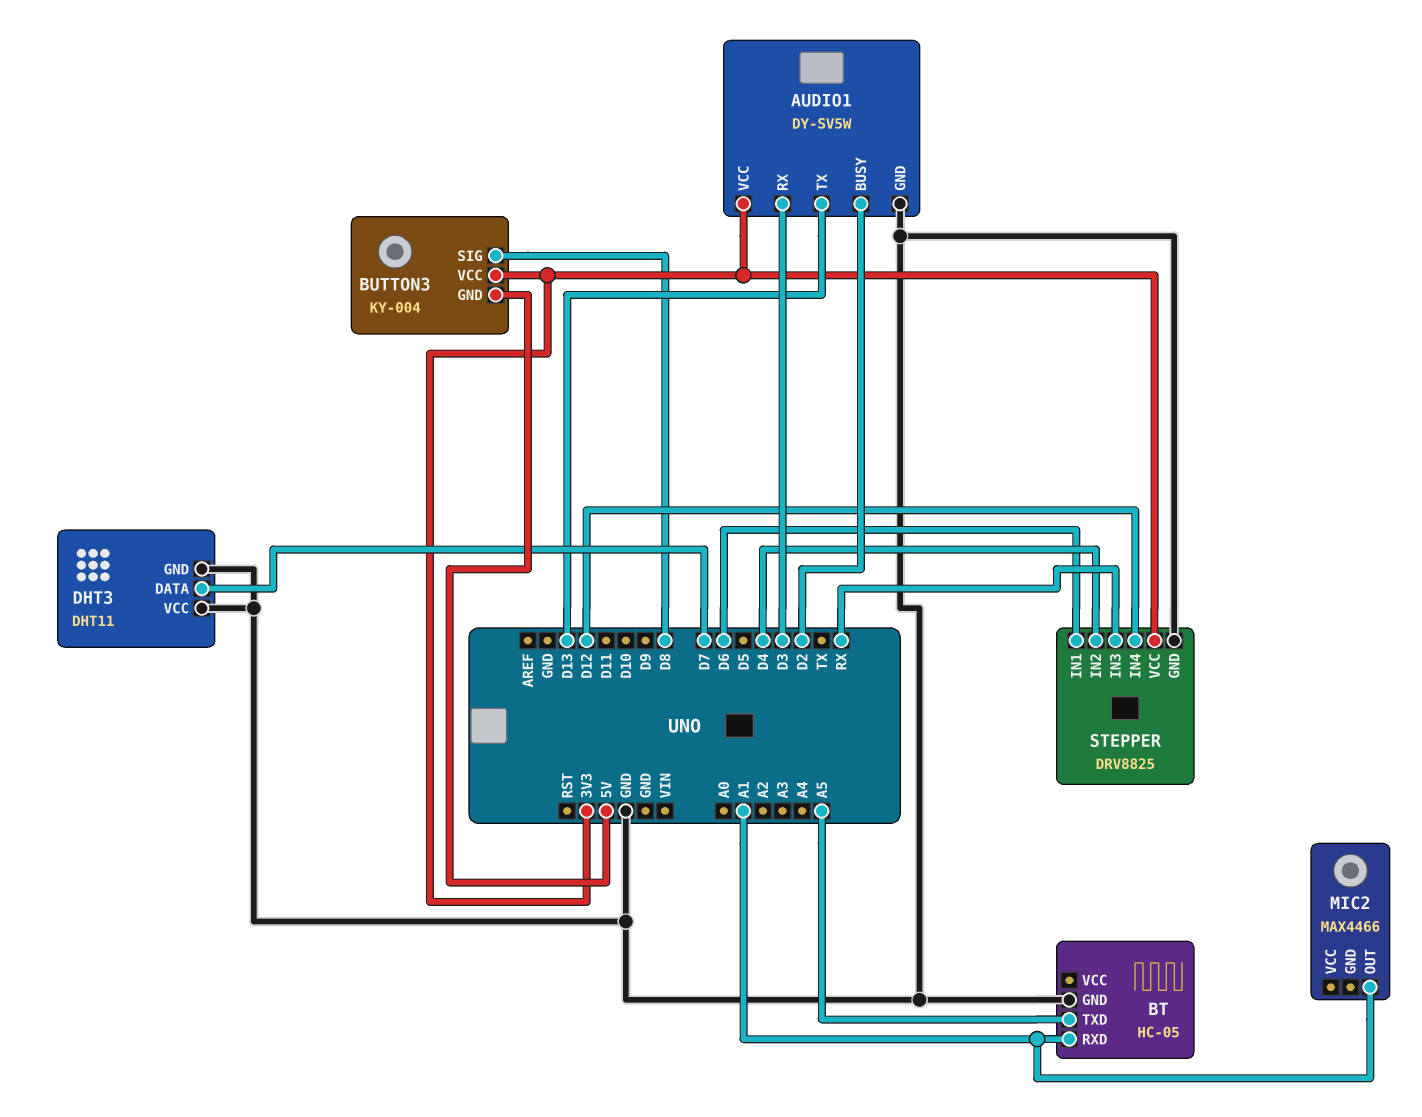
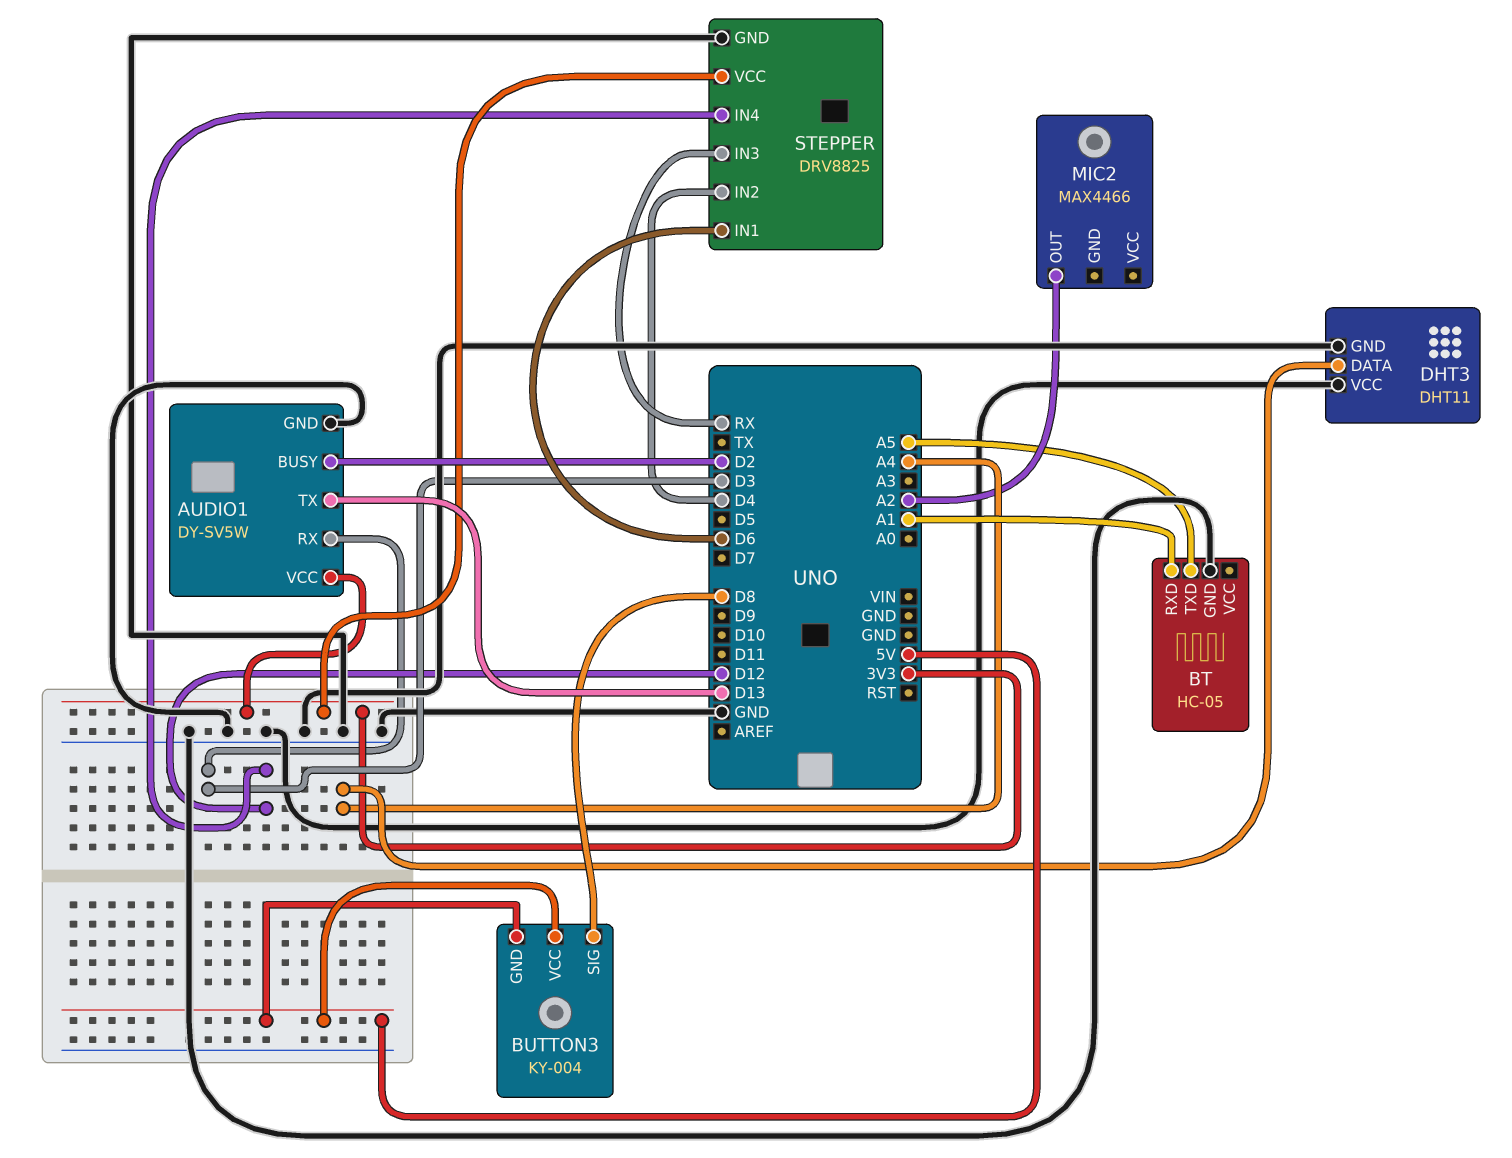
BUTTON3 pin VCC: 3V3 -> 5V
DHT3 pin DATA: D7 -> A4
MIC2 pin OUT: A1 -> A2

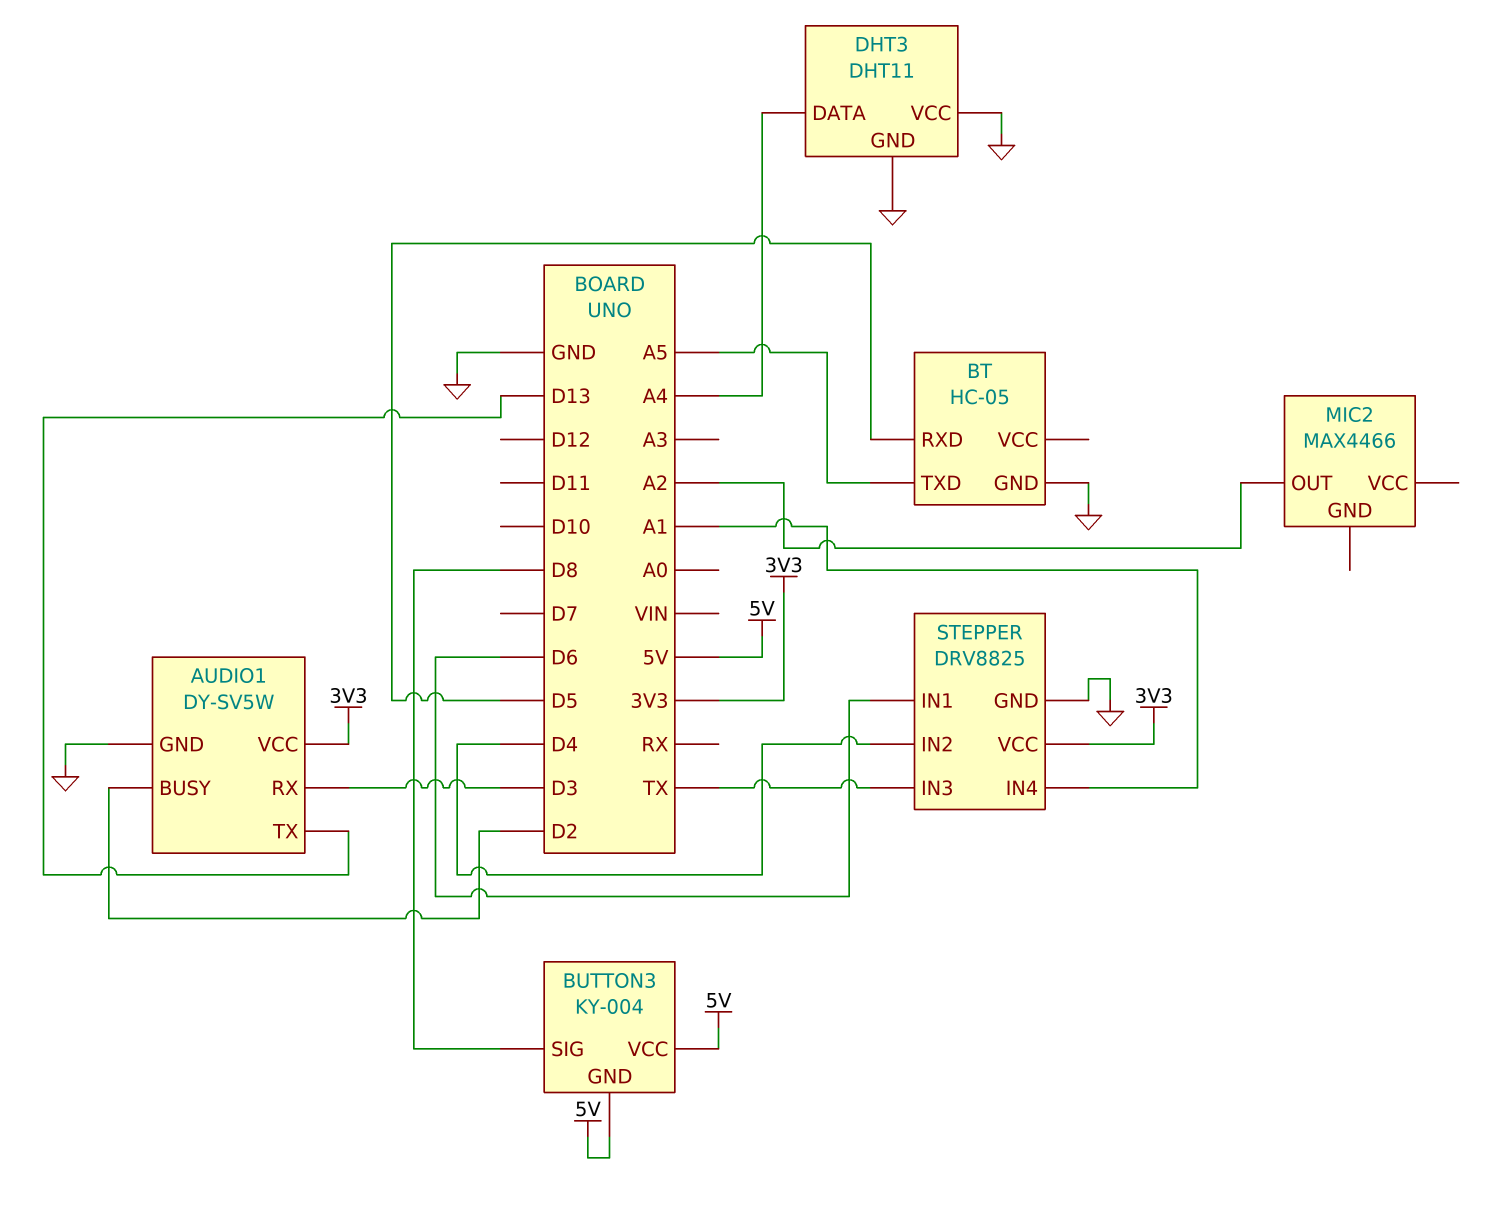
BT pin RXD: A1 -> D5
STEPPER pin IN3: RX -> TX
STEPPER pin IN4: D12 -> A1

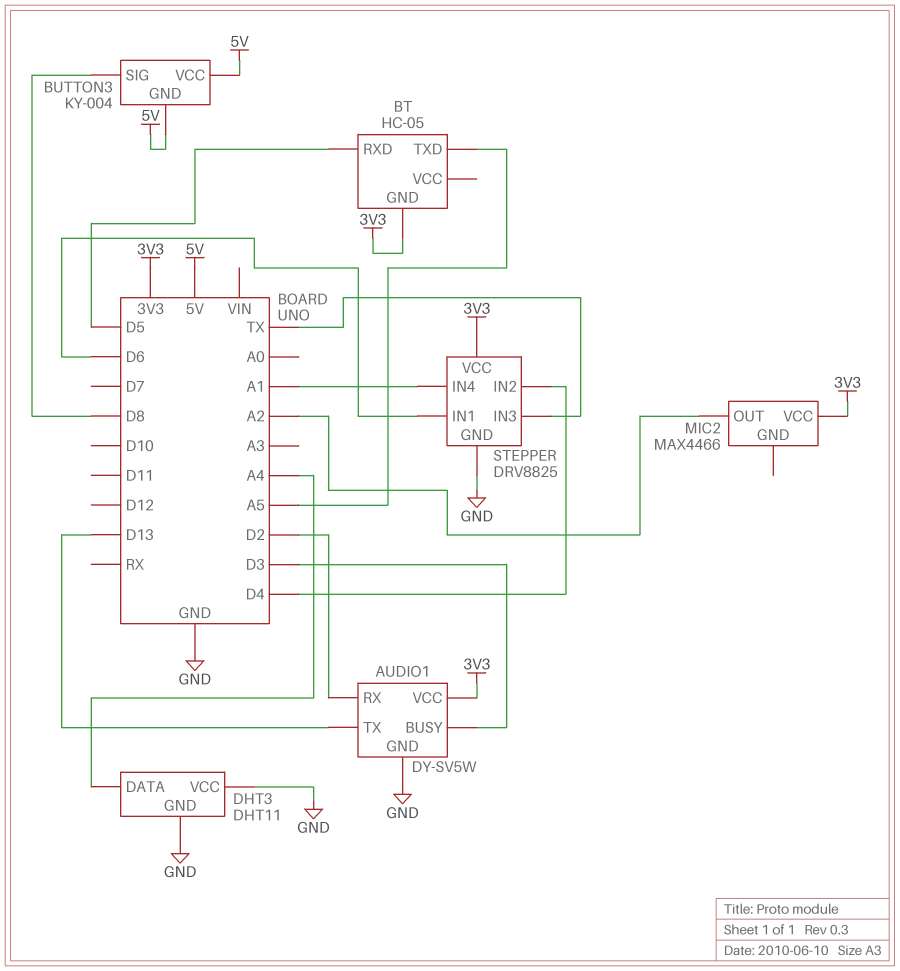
AUDIO1 pin BUSY: D2 -> D3
AUDIO1 pin RX: D3 -> D2
BT pin GND: GND -> 3V3
MIC2 pin VCC: none -> 3V3

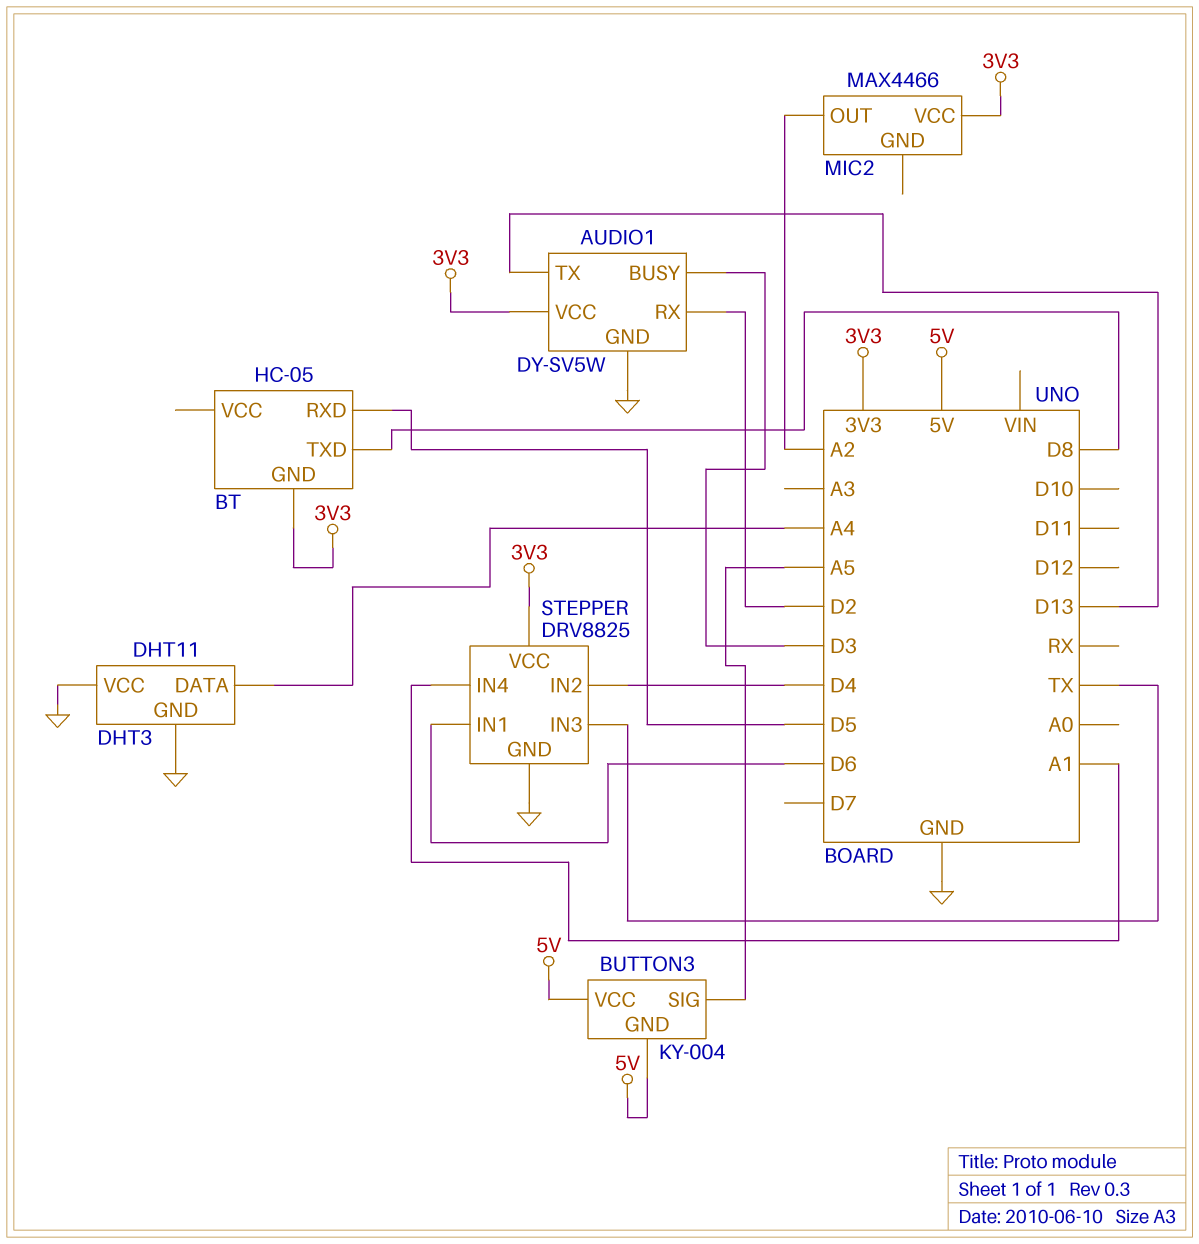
BT pin TXD: A5 -> D8
BUTTON3 pin SIG: D8 -> A5

